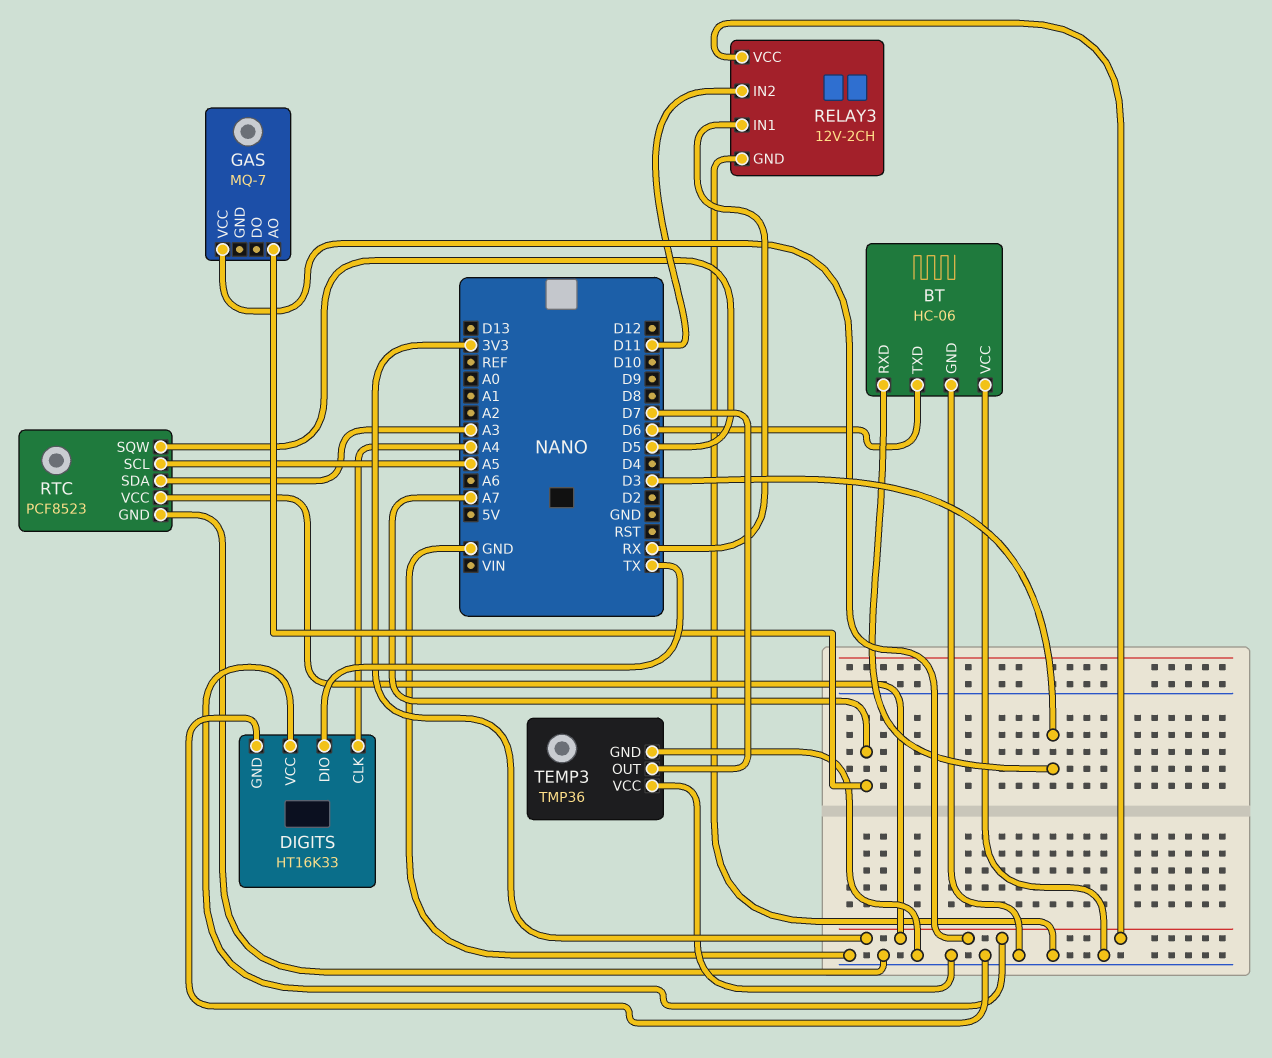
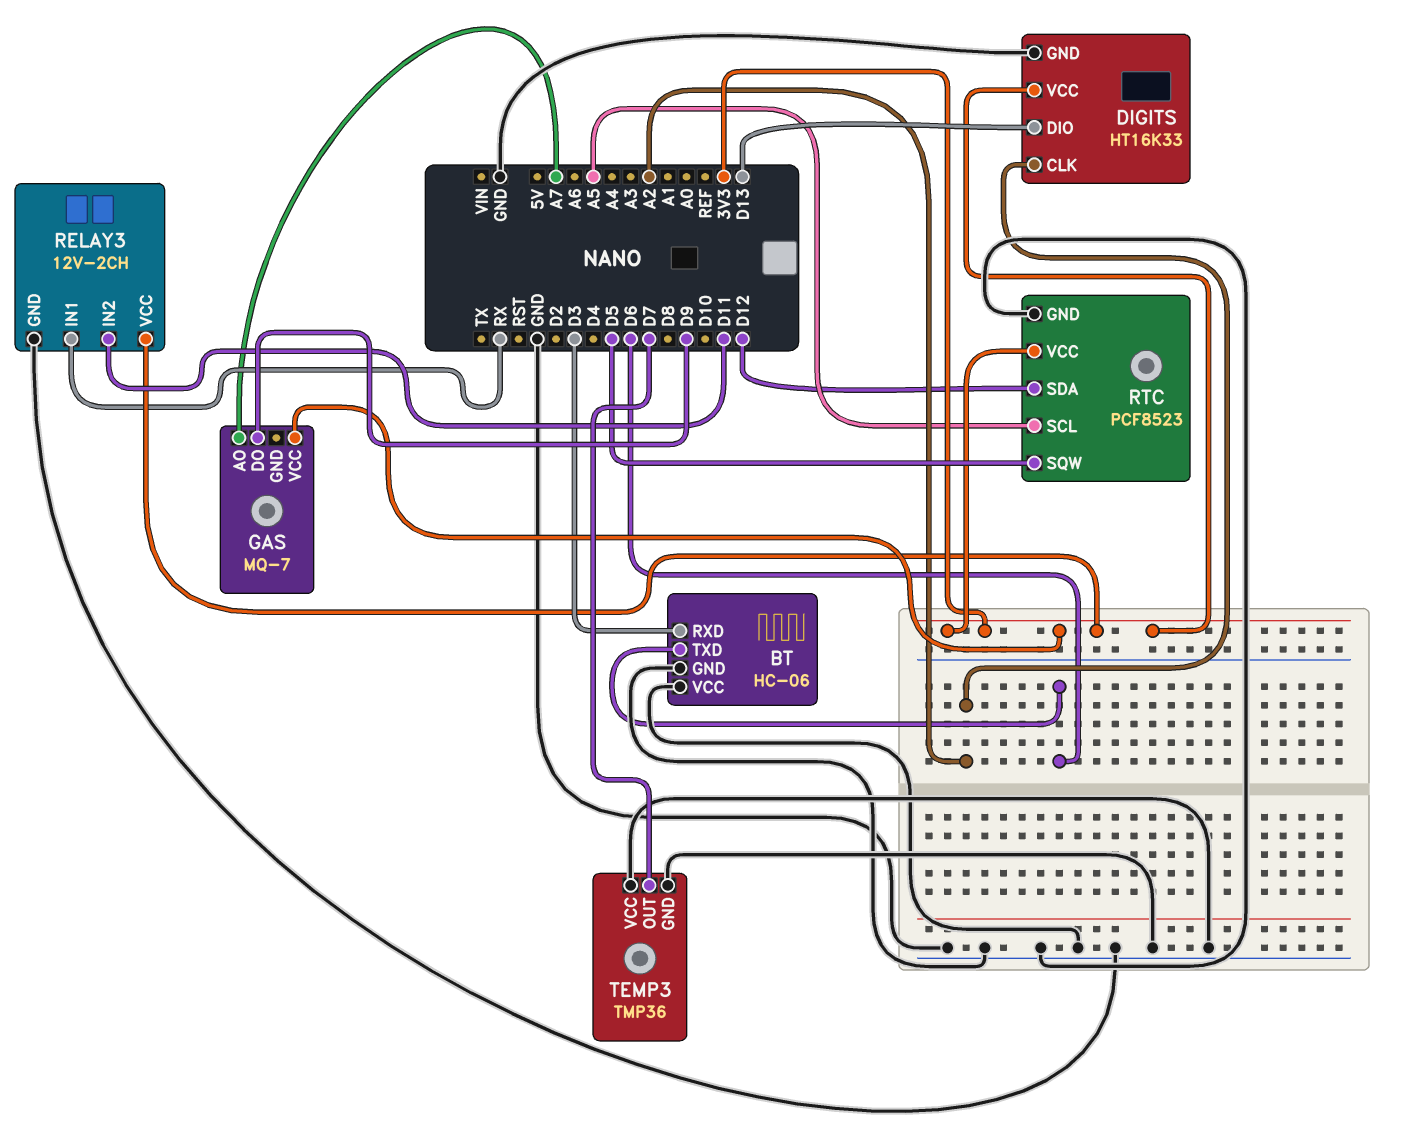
DIGITS pin CLK: A4 -> A2
DIGITS pin DIO: TX -> D13
GAS pin DO: none -> D9
RTC pin SDA: A3 -> D12

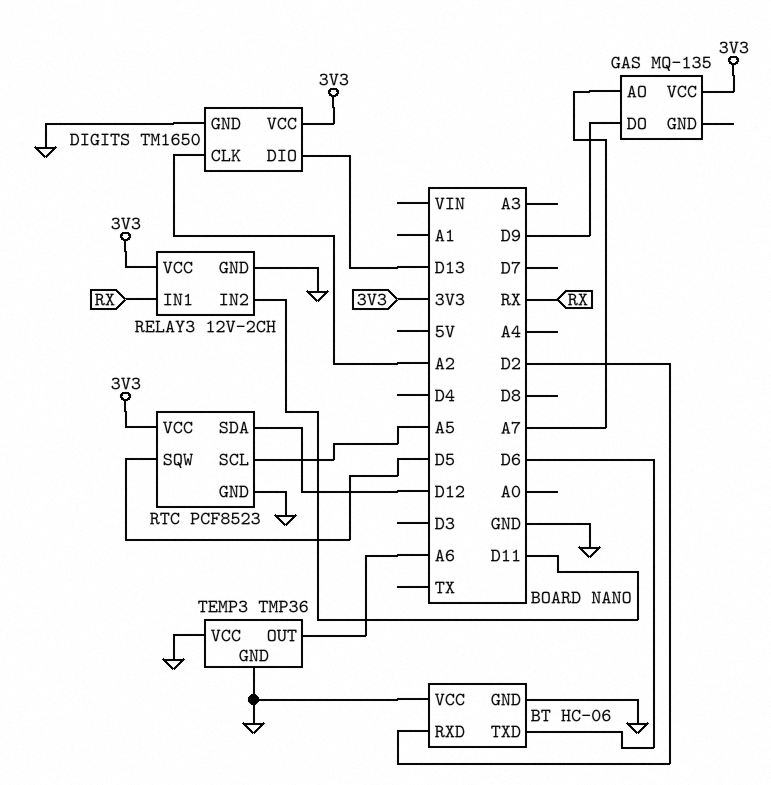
BT pin RXD: D3 -> D2
DIGITS: HT16K33 -> TM1650
GAS: MQ-7 -> MQ-135
TEMP3 pin OUT: D7 -> A6

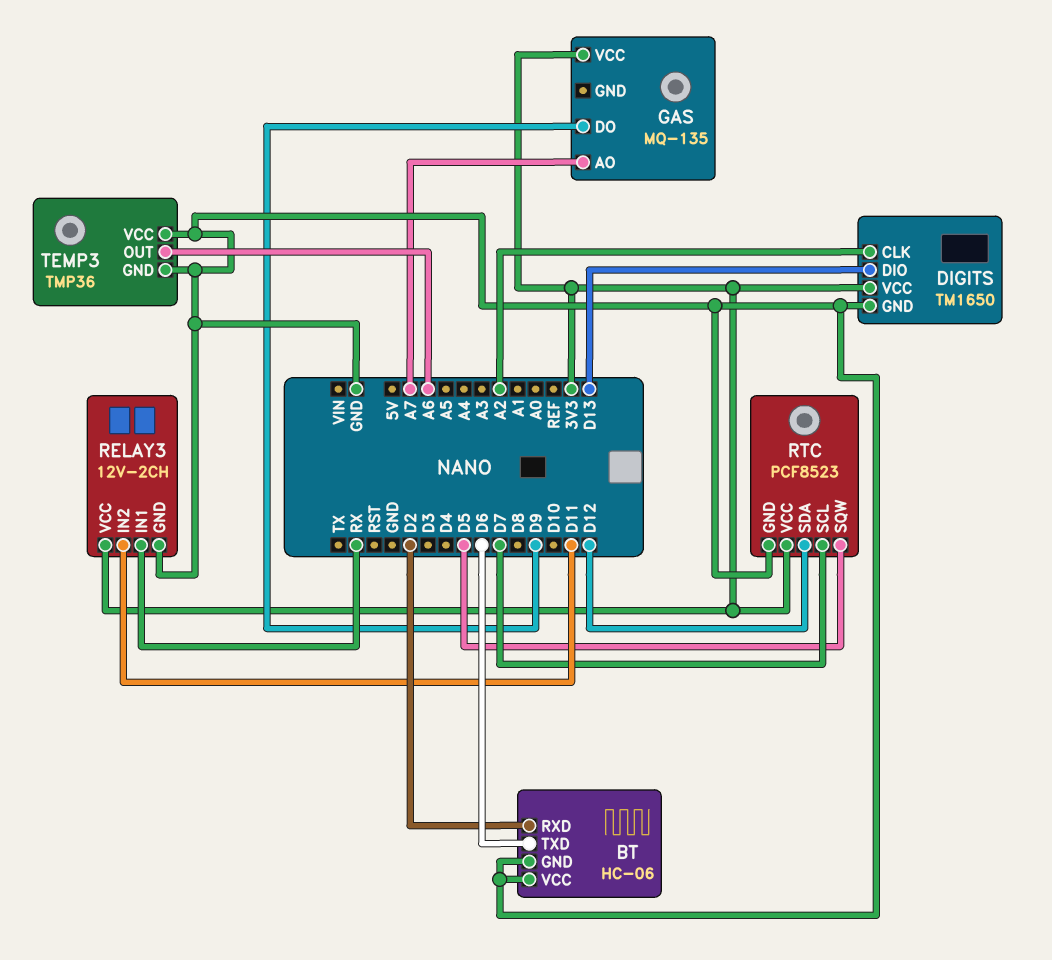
RTC pin SCL: A5 -> D7

